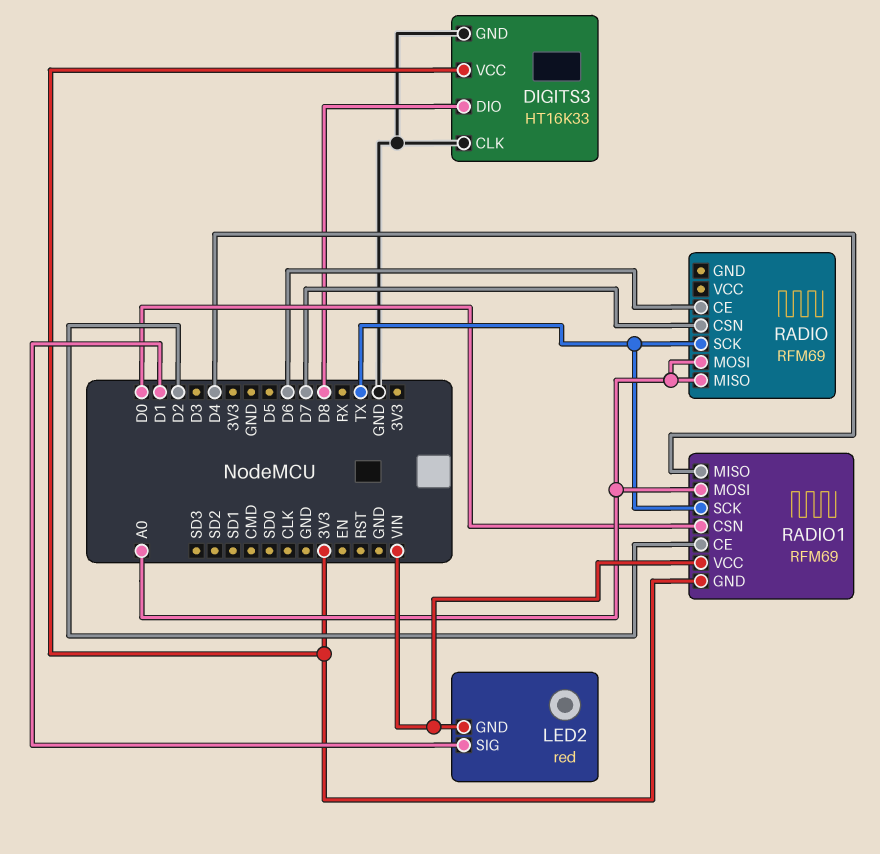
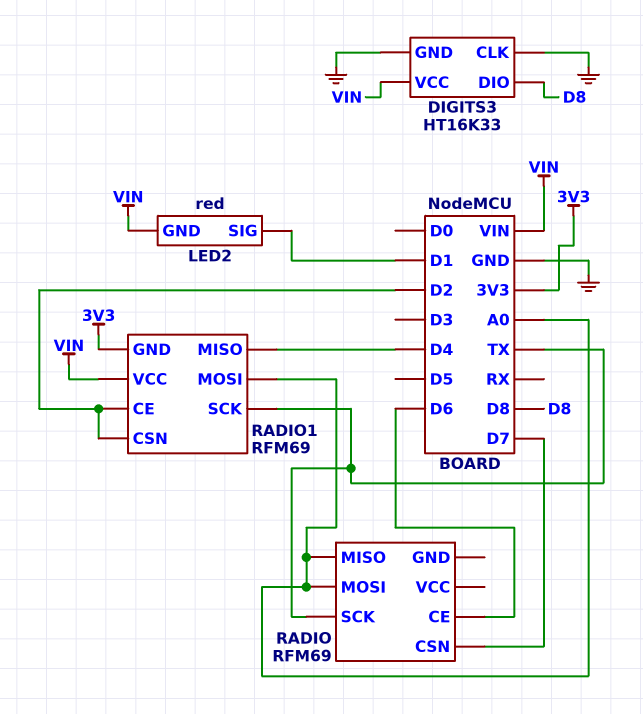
DIGITS3 pin VCC: 3V3 -> VIN
RADIO1 pin CSN: D0 -> D2

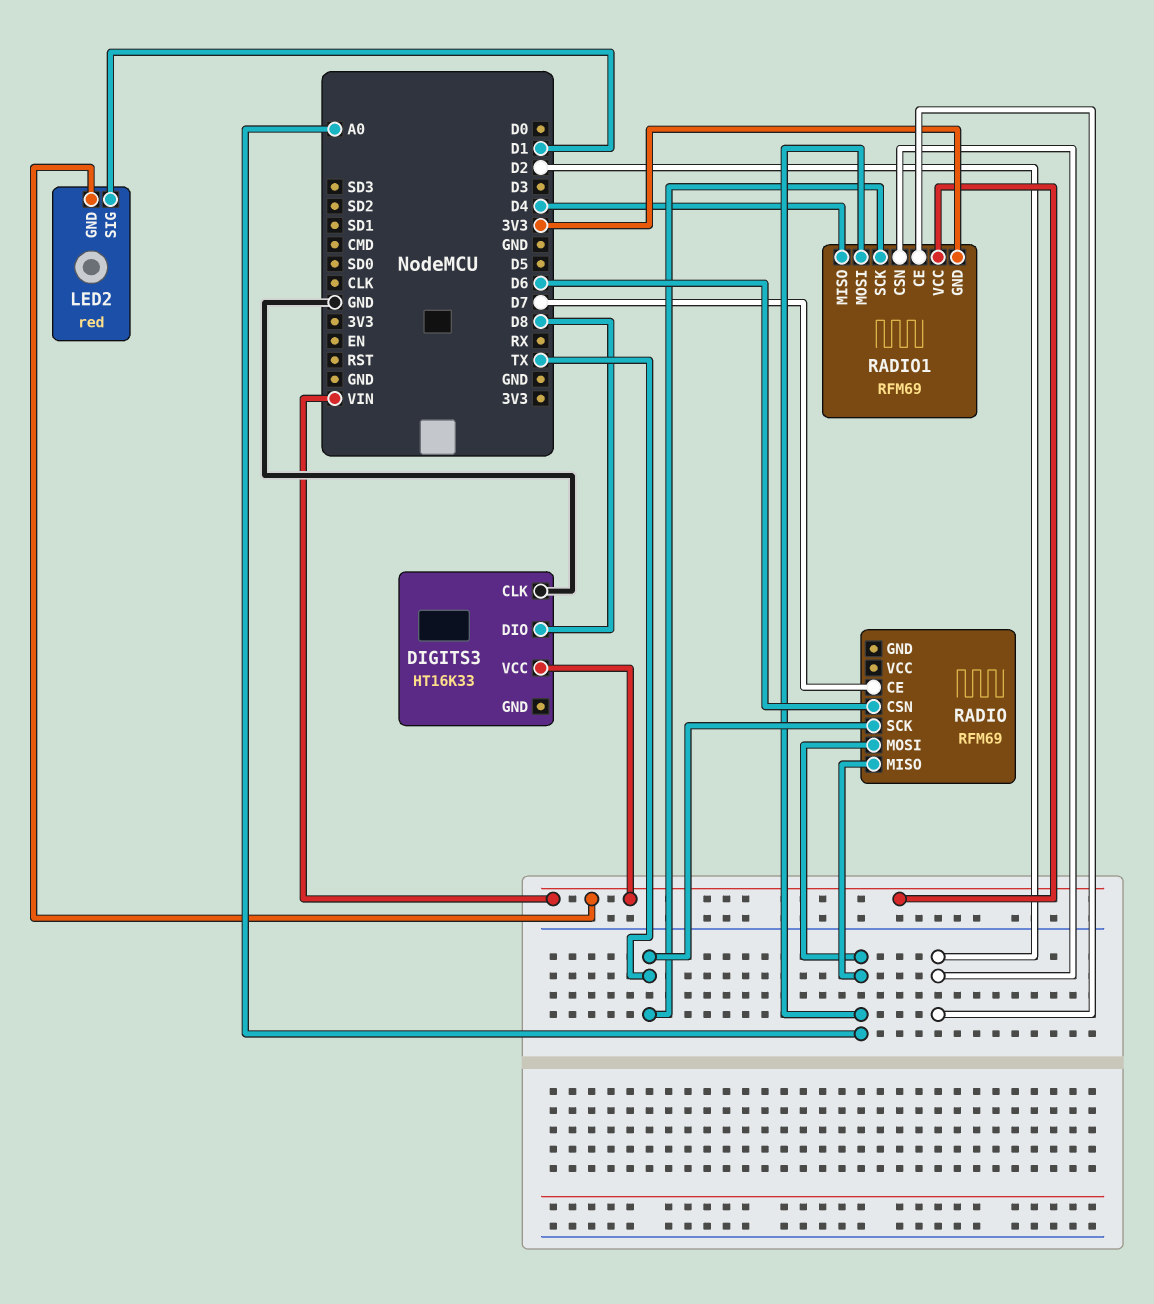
DIGITS3 pin GND: GND -> none
RADIO pin CE: D6 -> D7
RADIO pin CSN: D7 -> D6

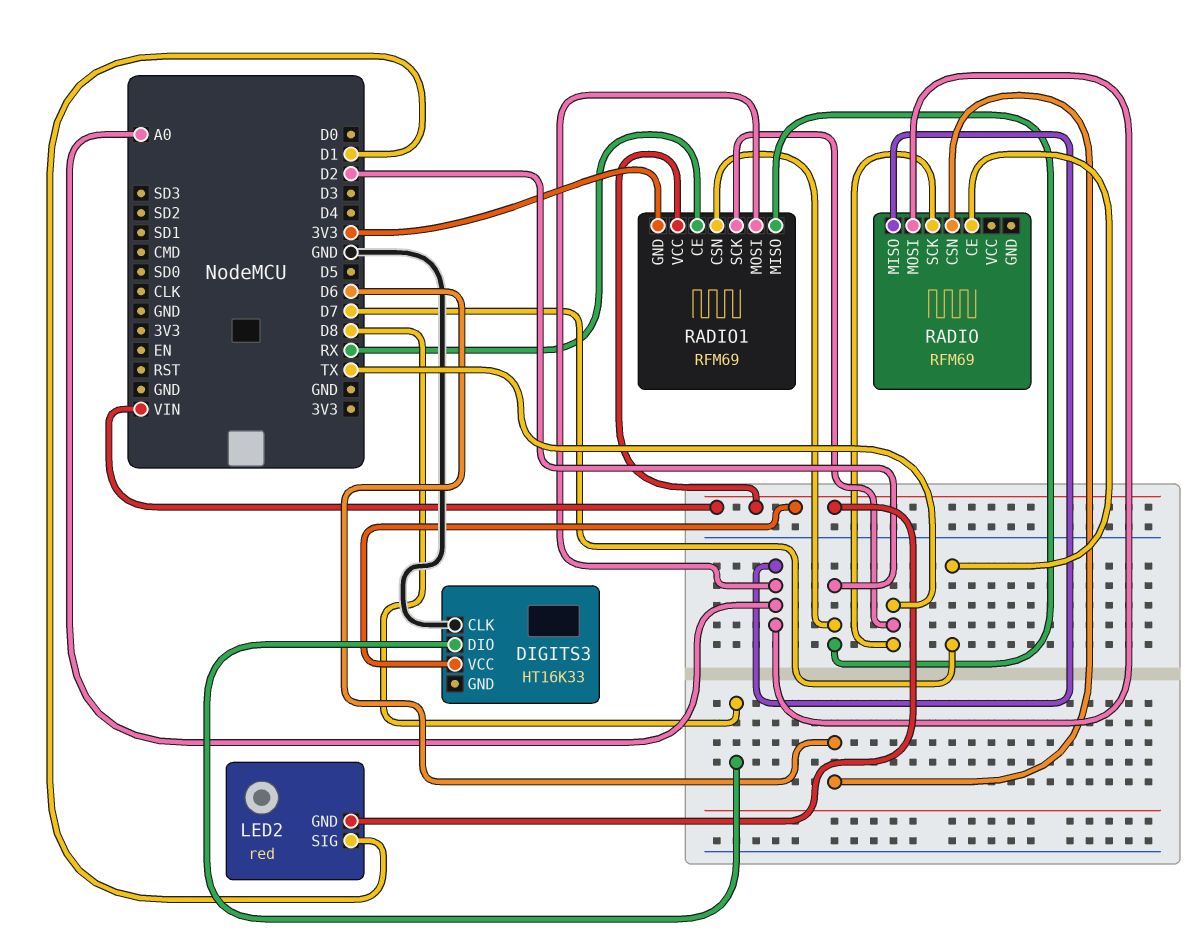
RADIO1 pin CE: D2 -> RX
RADIO1 pin MISO: D4 -> D2

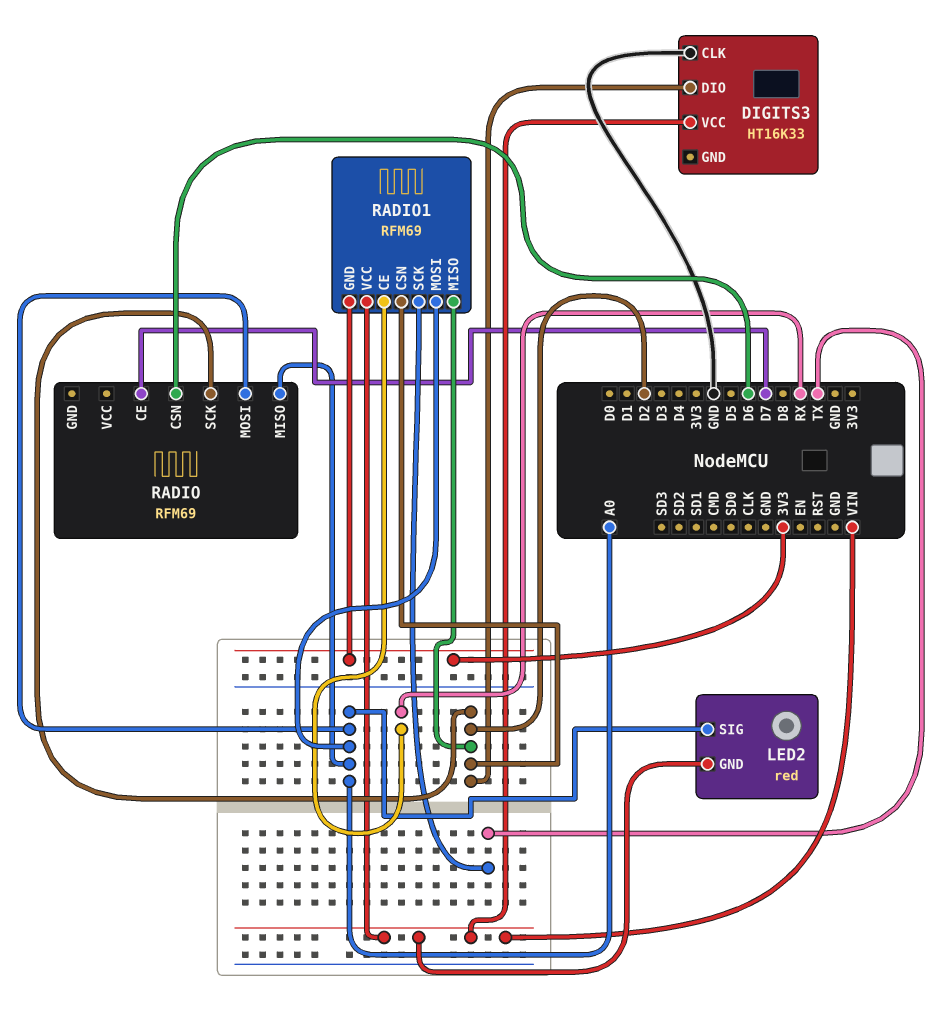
DIGITS3 pin DIO: D8 -> D2
LED2 pin SIG: D1 -> A0
RADIO pin SCK: TX -> D2

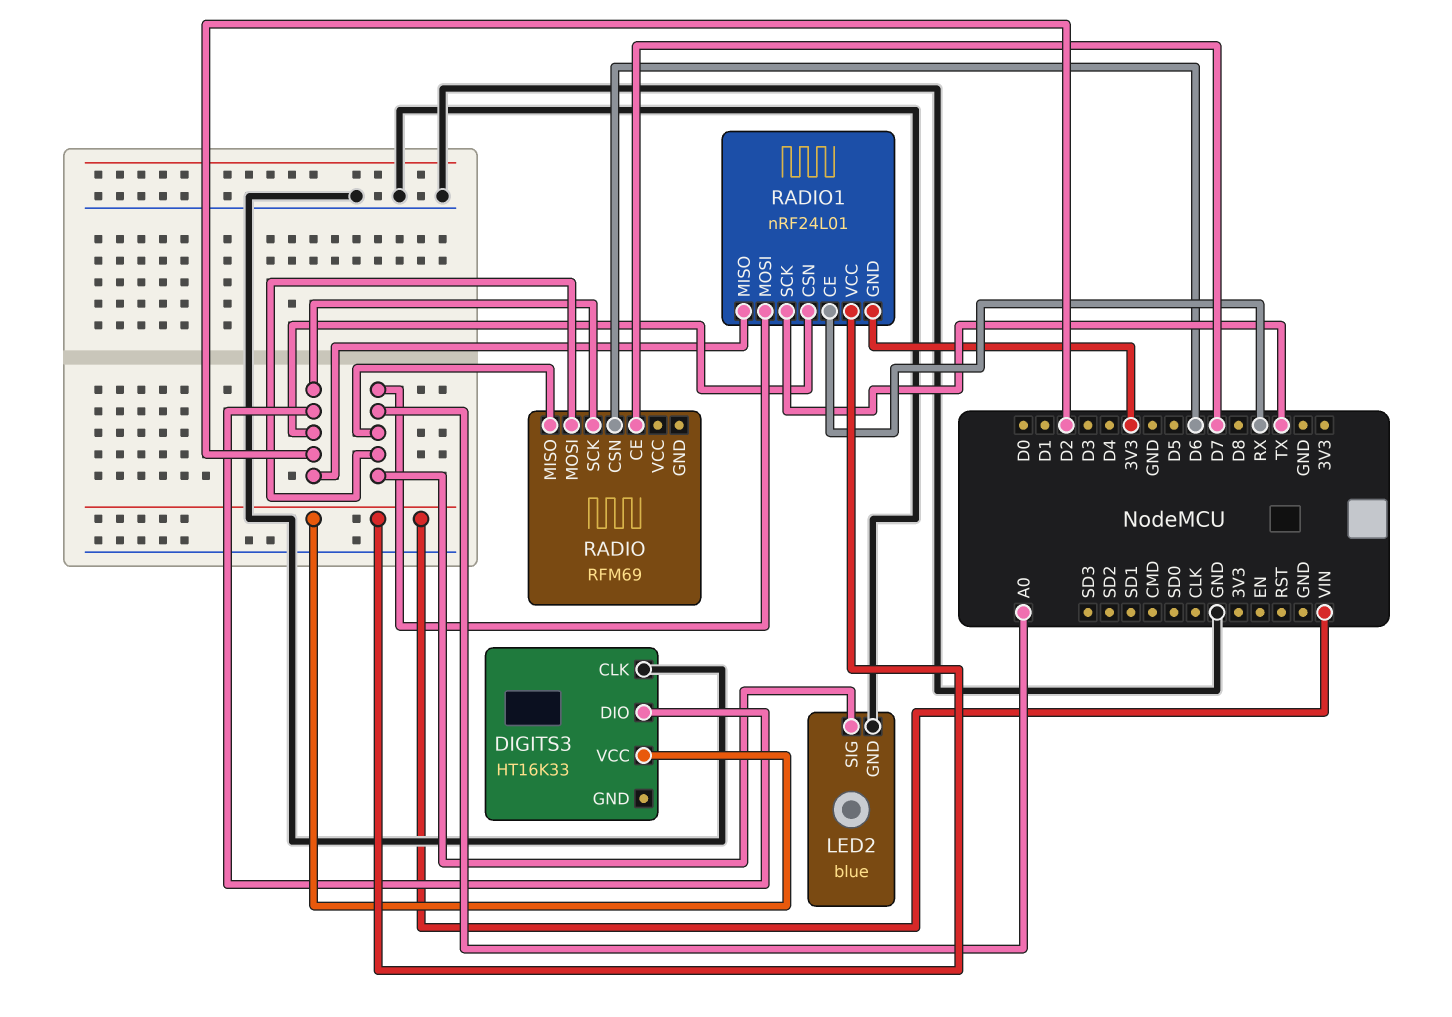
LED2: red -> blue
LED2 pin GND: VIN -> GND
RADIO1: RFM69 -> nRF24L01

